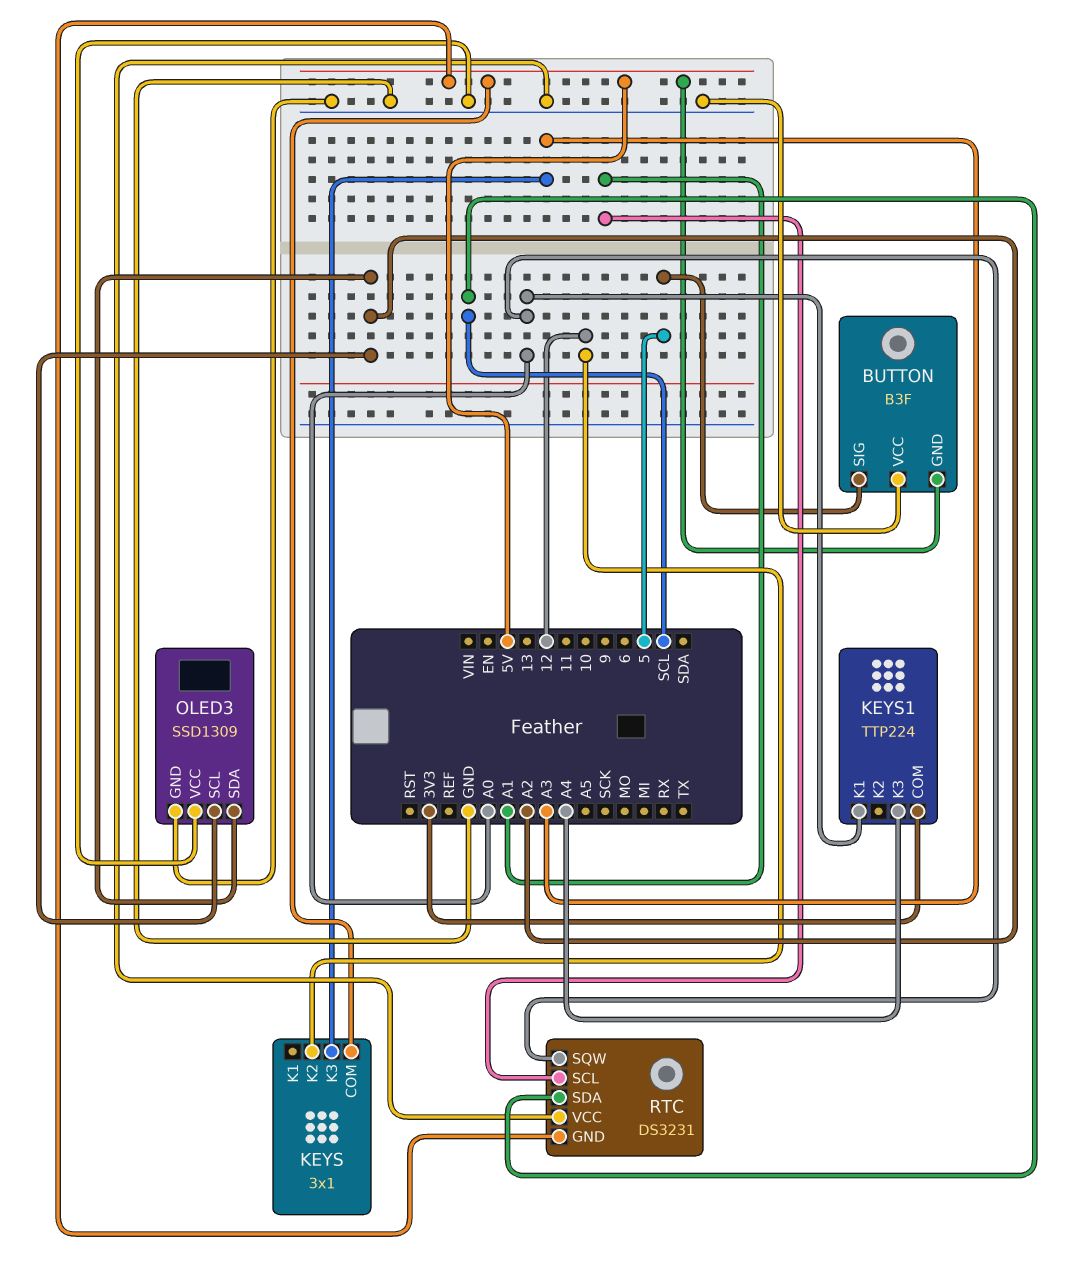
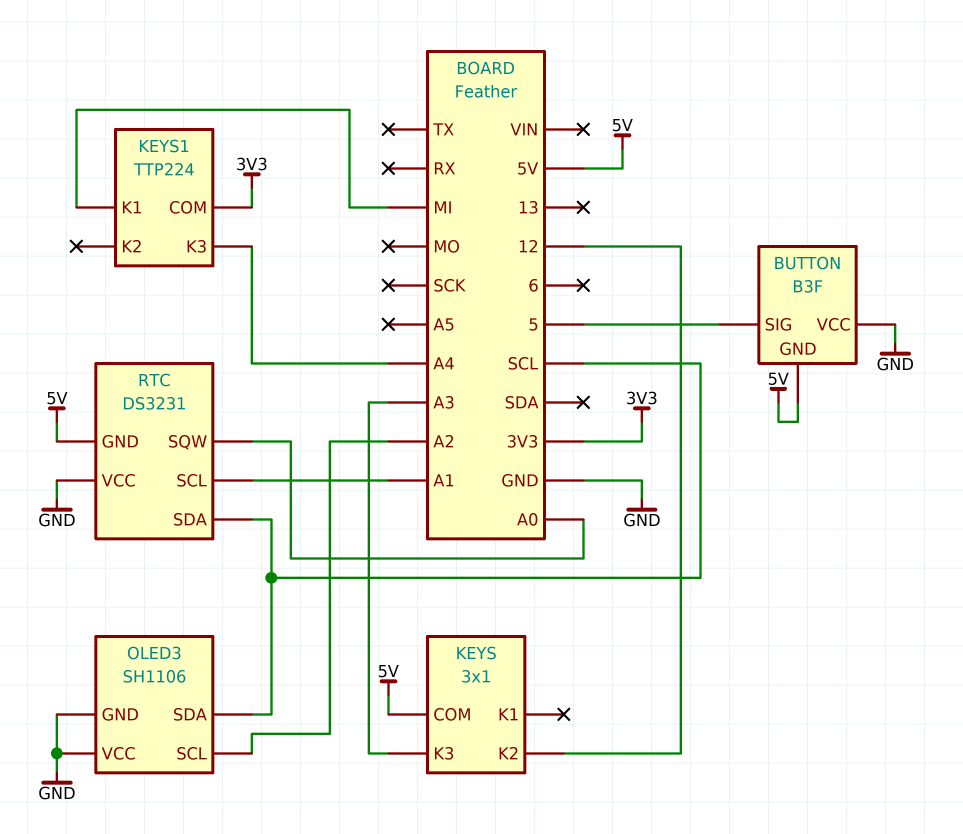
KEYS1 pin K1: A0 -> MI
OLED3: SSD1309 -> SH1106
OLED3 pin SDA: A2 -> SCL

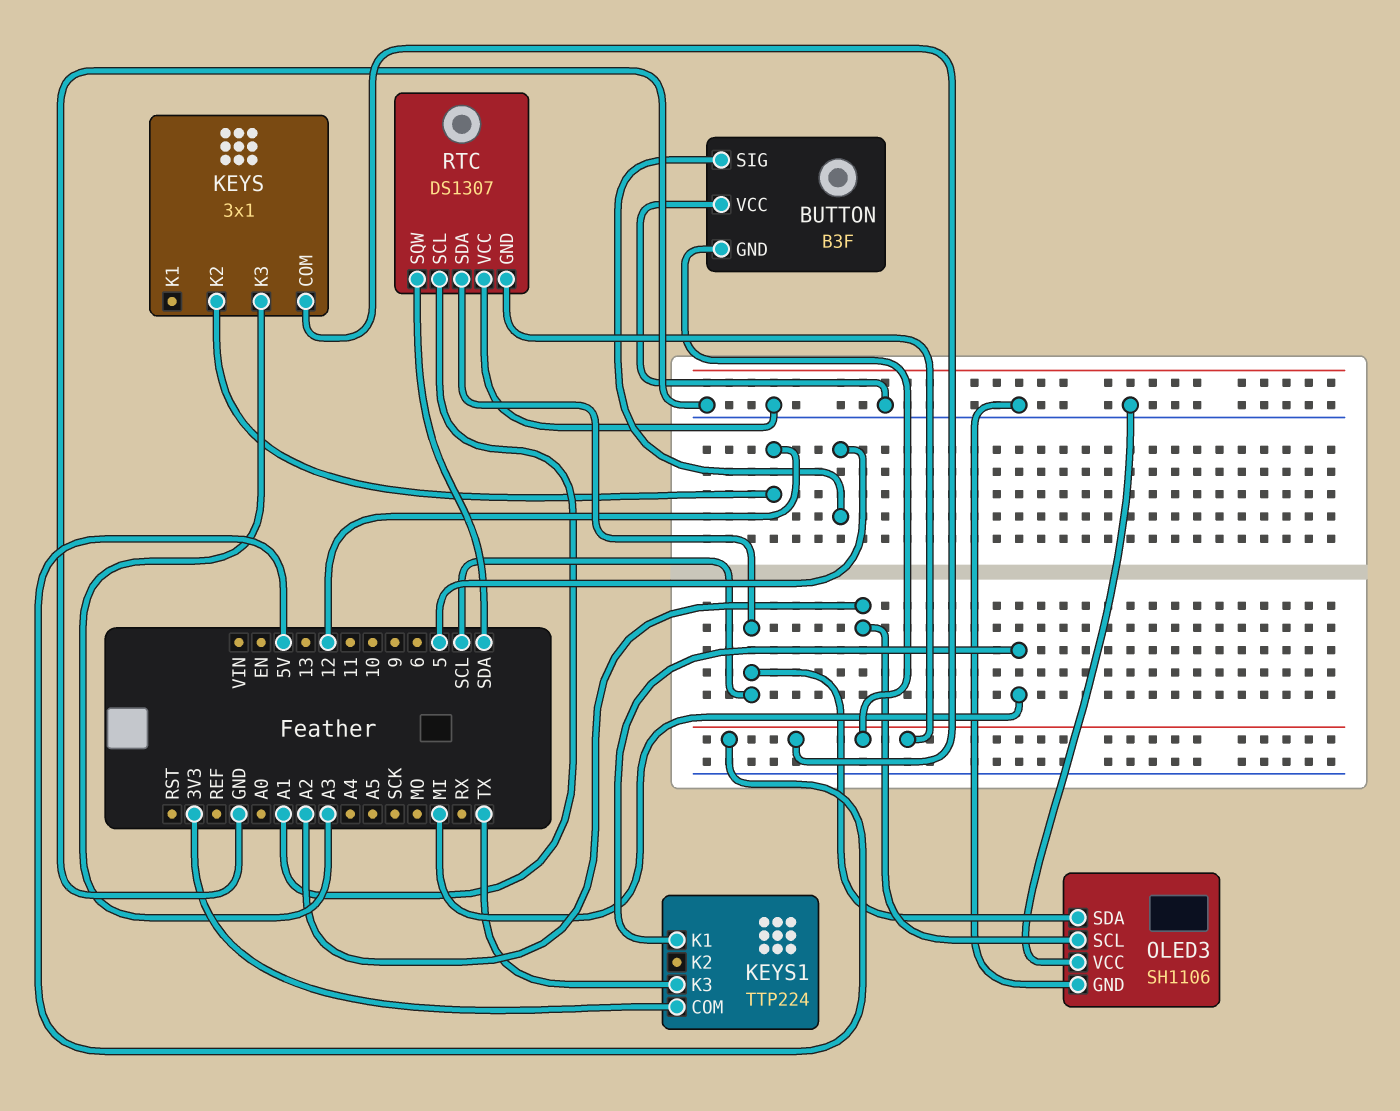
KEYS1 pin K3: A4 -> TX
RTC: DS3231 -> DS1307
RTC pin SQW: A0 -> SDA

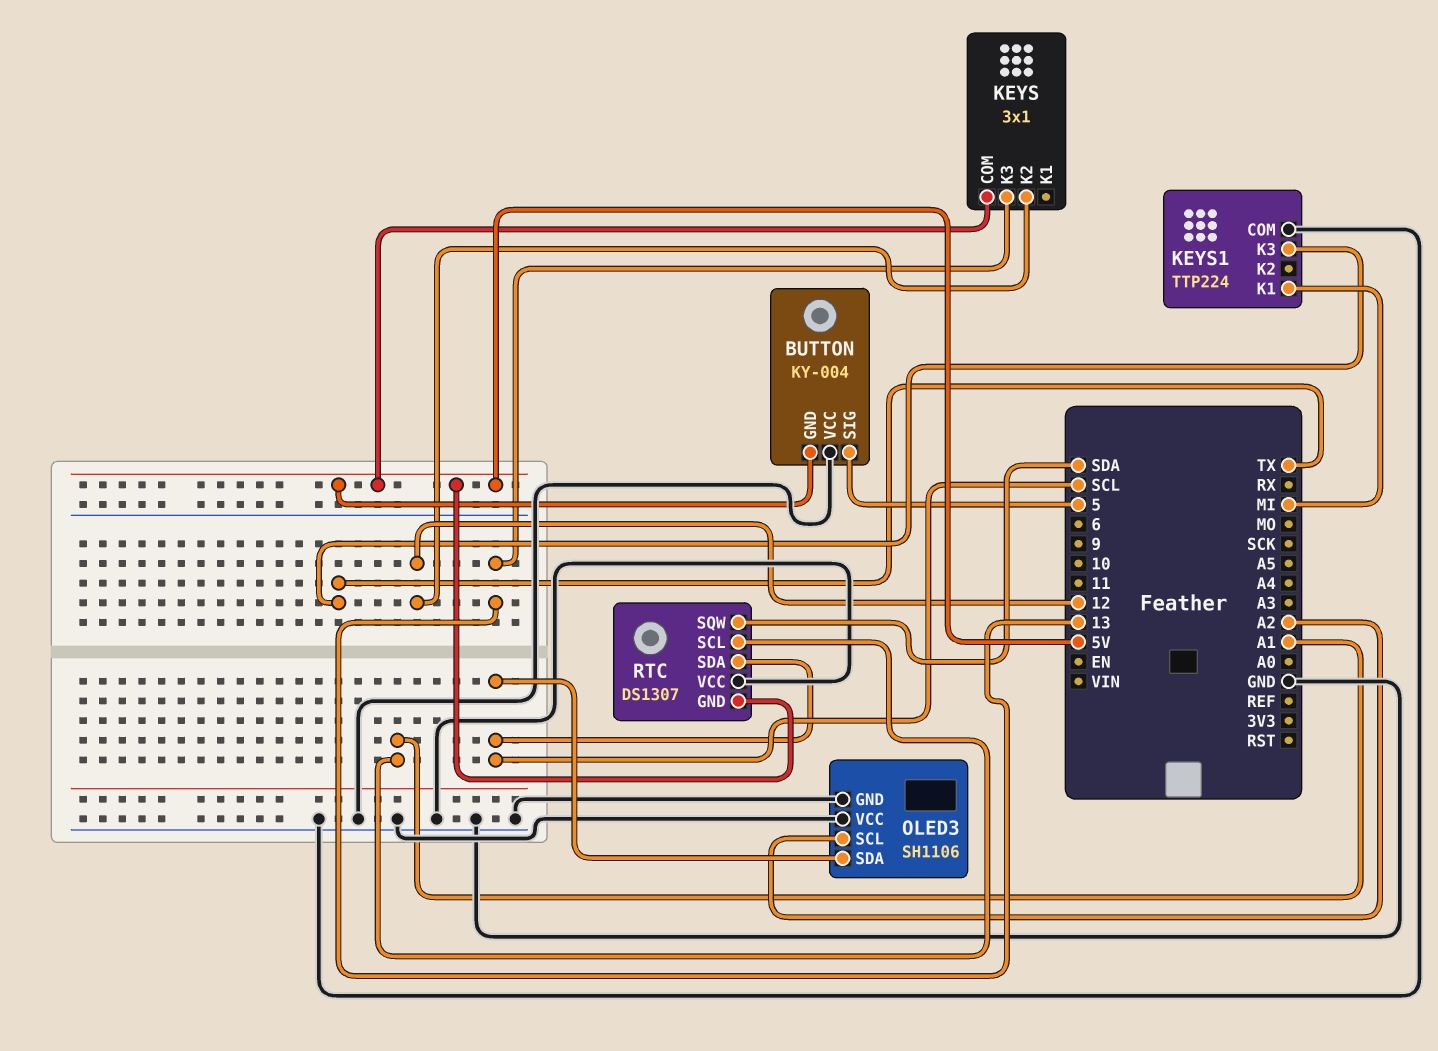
BUTTON: B3F -> KY-004
KEYS pin K3: A3 -> 13
KEYS1 pin COM: 3V3 -> GND

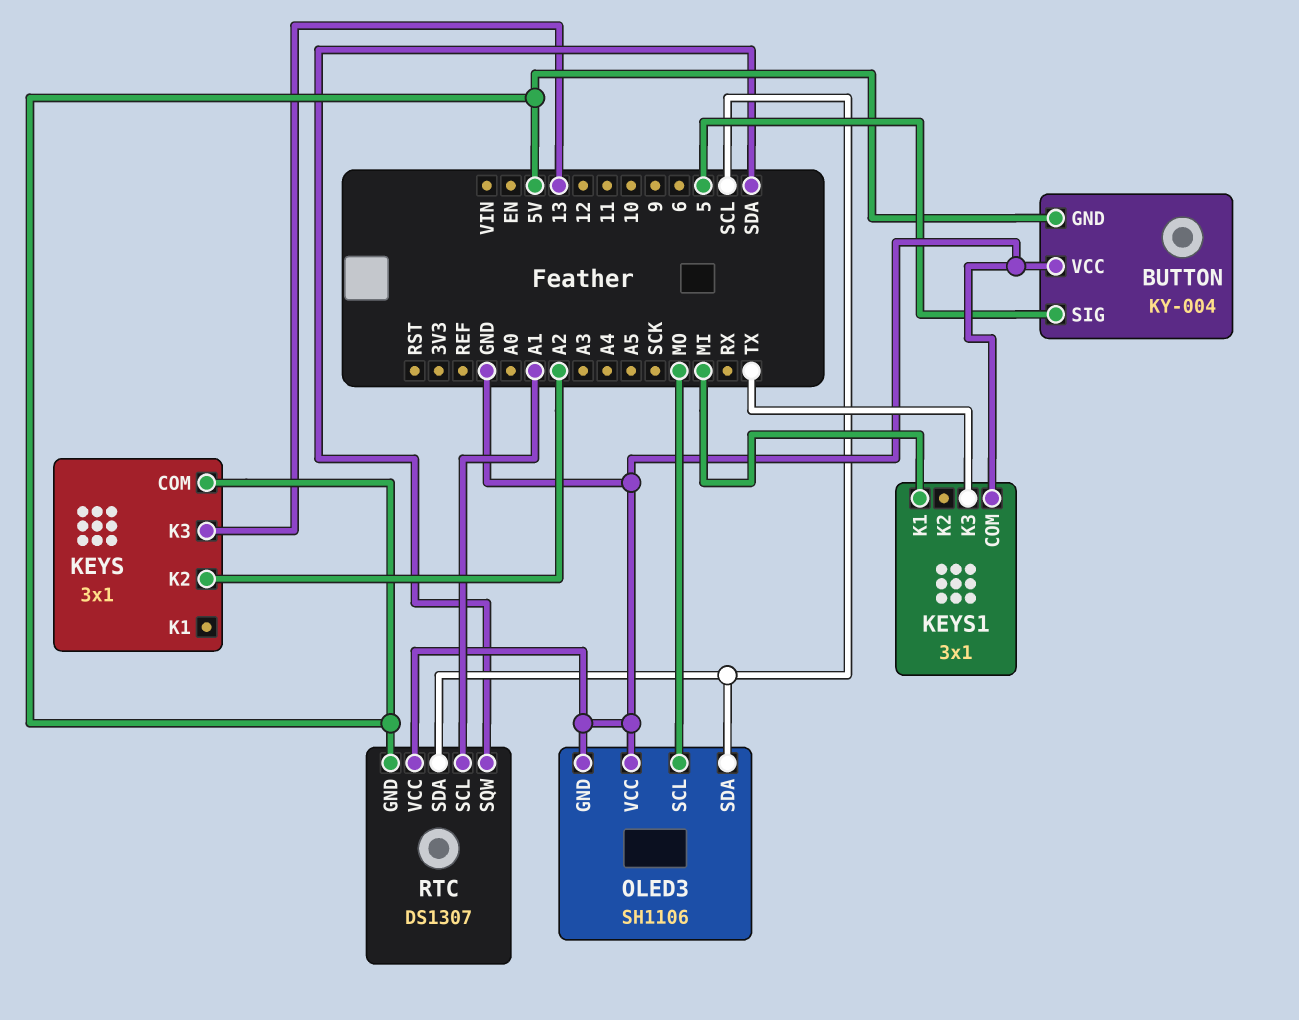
KEYS pin K2: 12 -> A2
KEYS1: TTP224 -> 3x1
OLED3 pin SCL: A2 -> MO

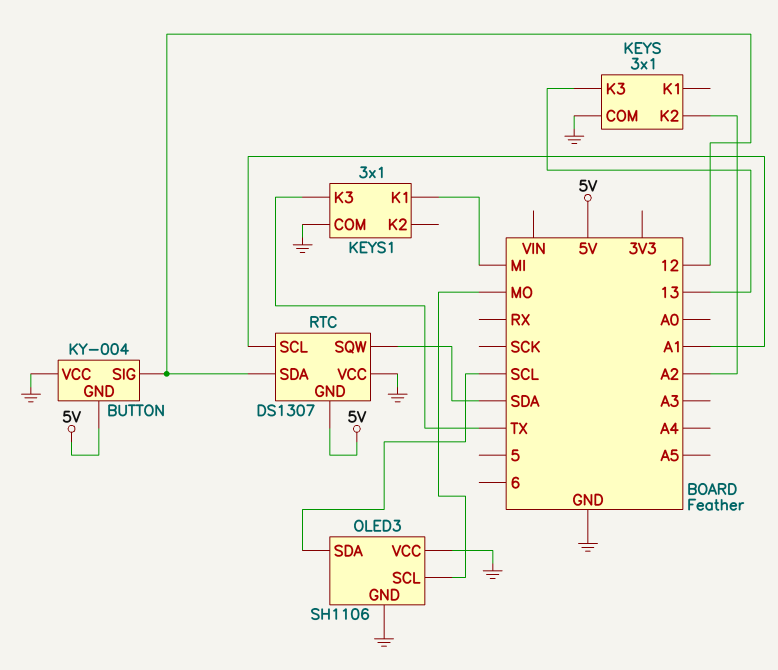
BUTTON pin SIG: 5 -> 12
KEYS pin COM: 5V -> GND
RTC pin SDA: SCL -> 12

